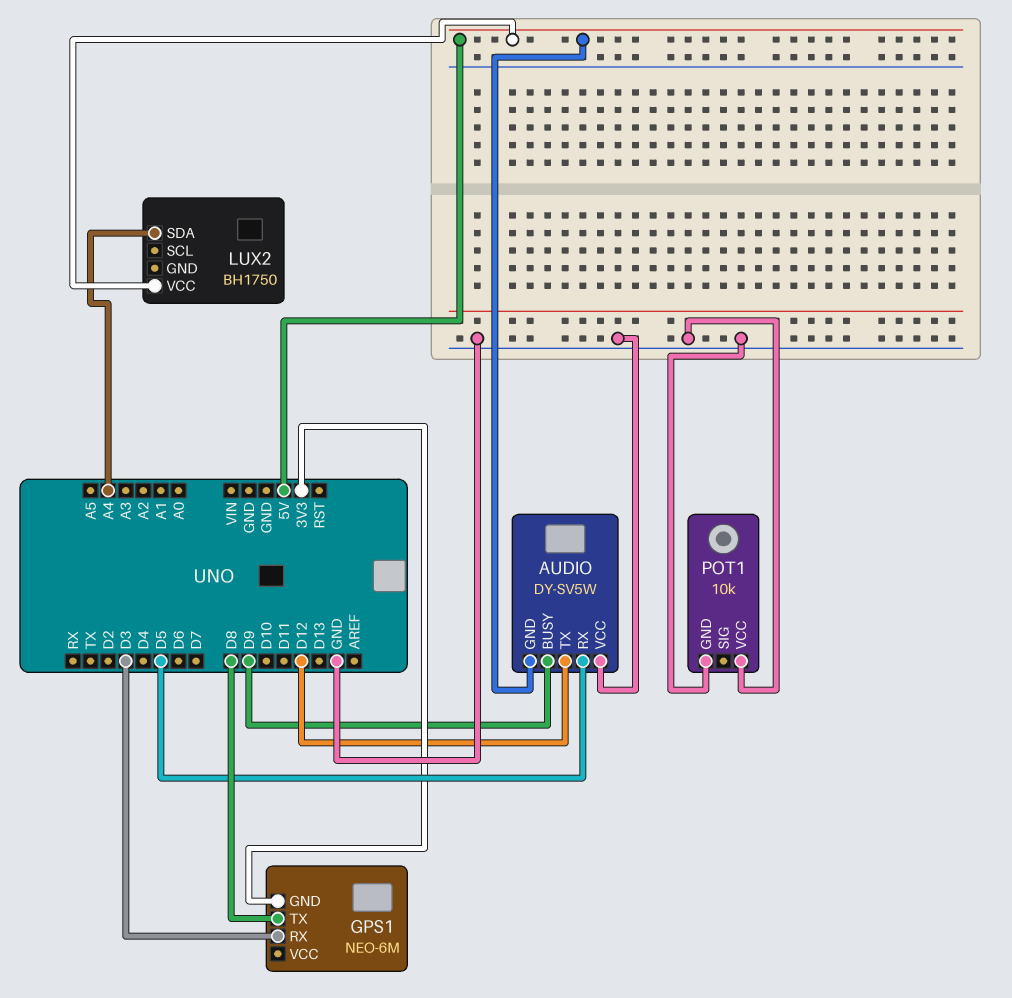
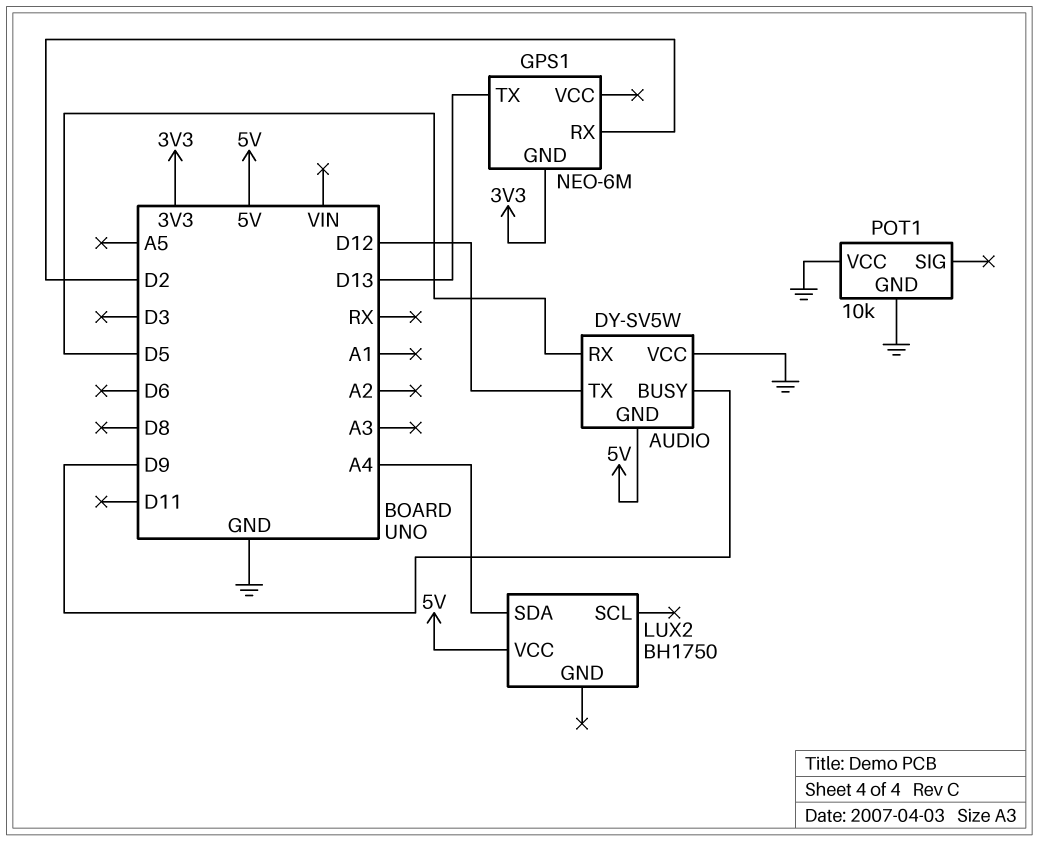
GPS1 pin RX: D3 -> D2
GPS1 pin TX: D8 -> D13

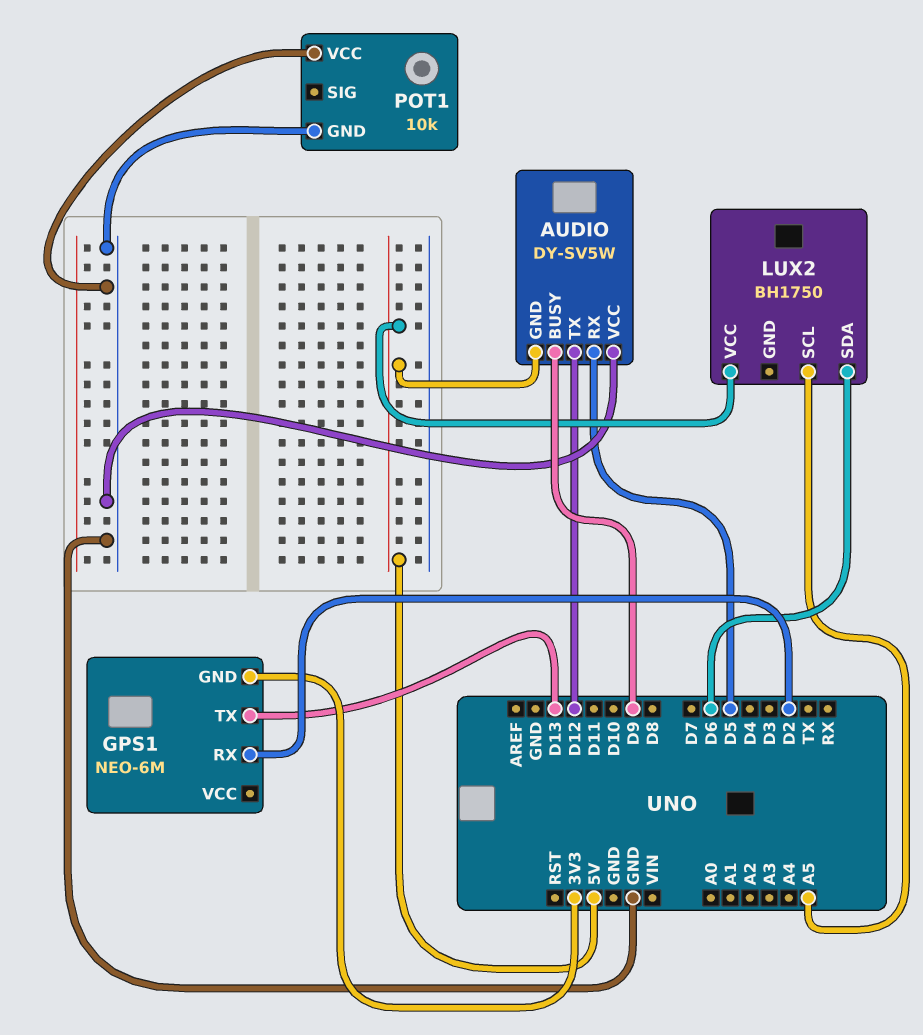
LUX2 pin SCL: none -> A5
LUX2 pin SDA: A4 -> D6

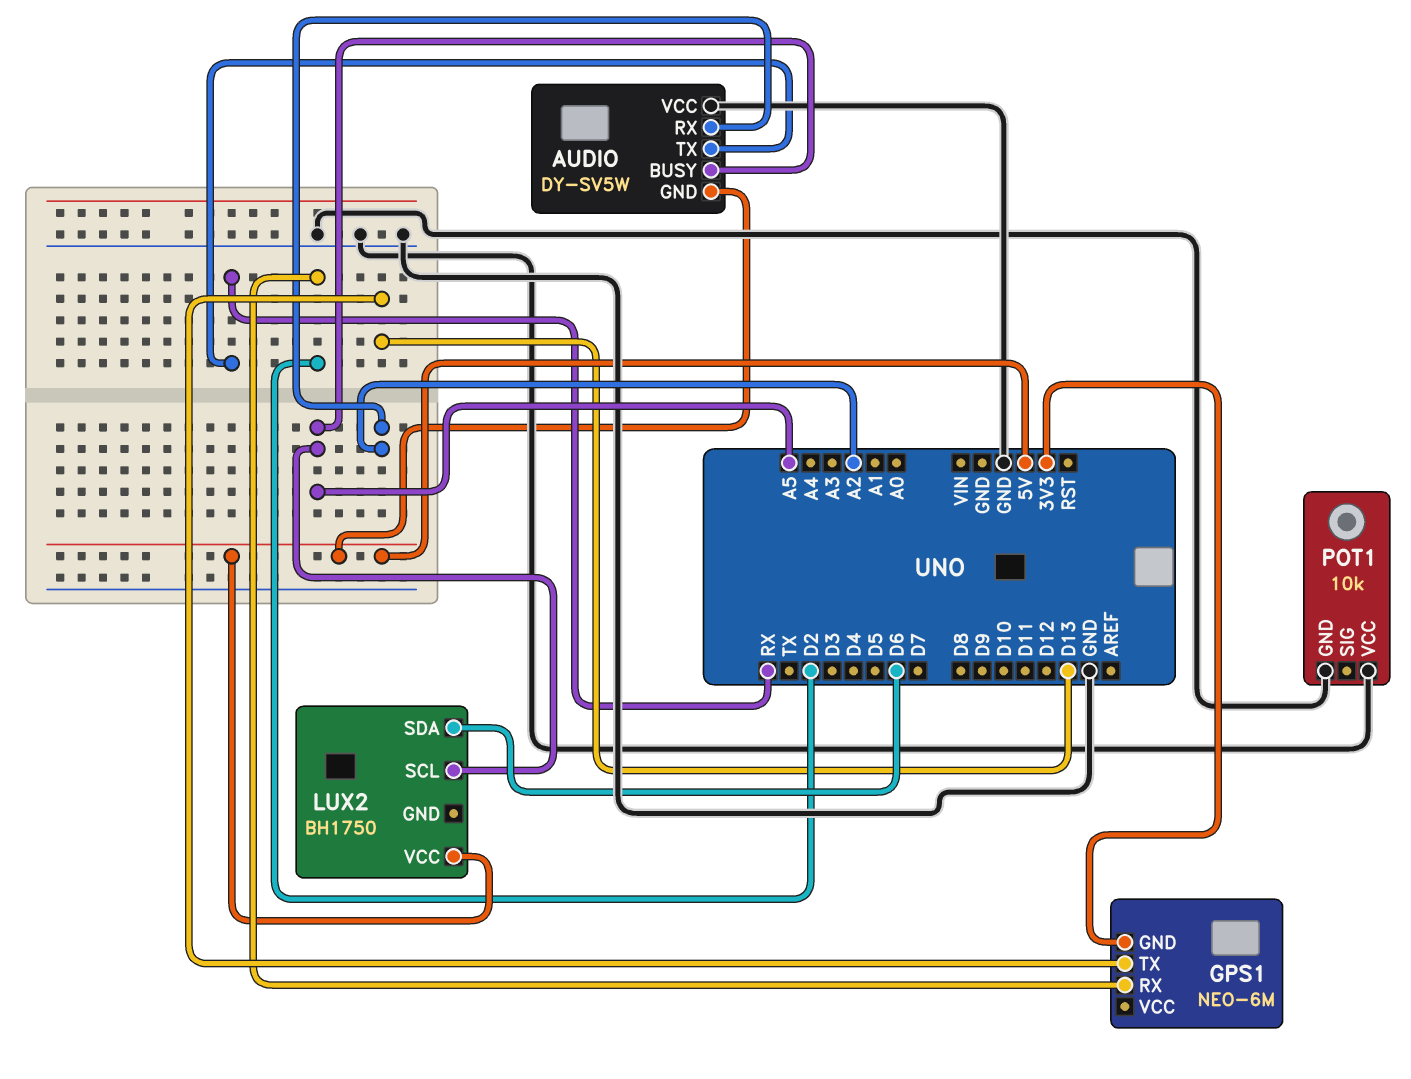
AUDIO pin BUSY: D9 -> A5
AUDIO pin RX: D5 -> A2
AUDIO pin TX: D12 -> RX

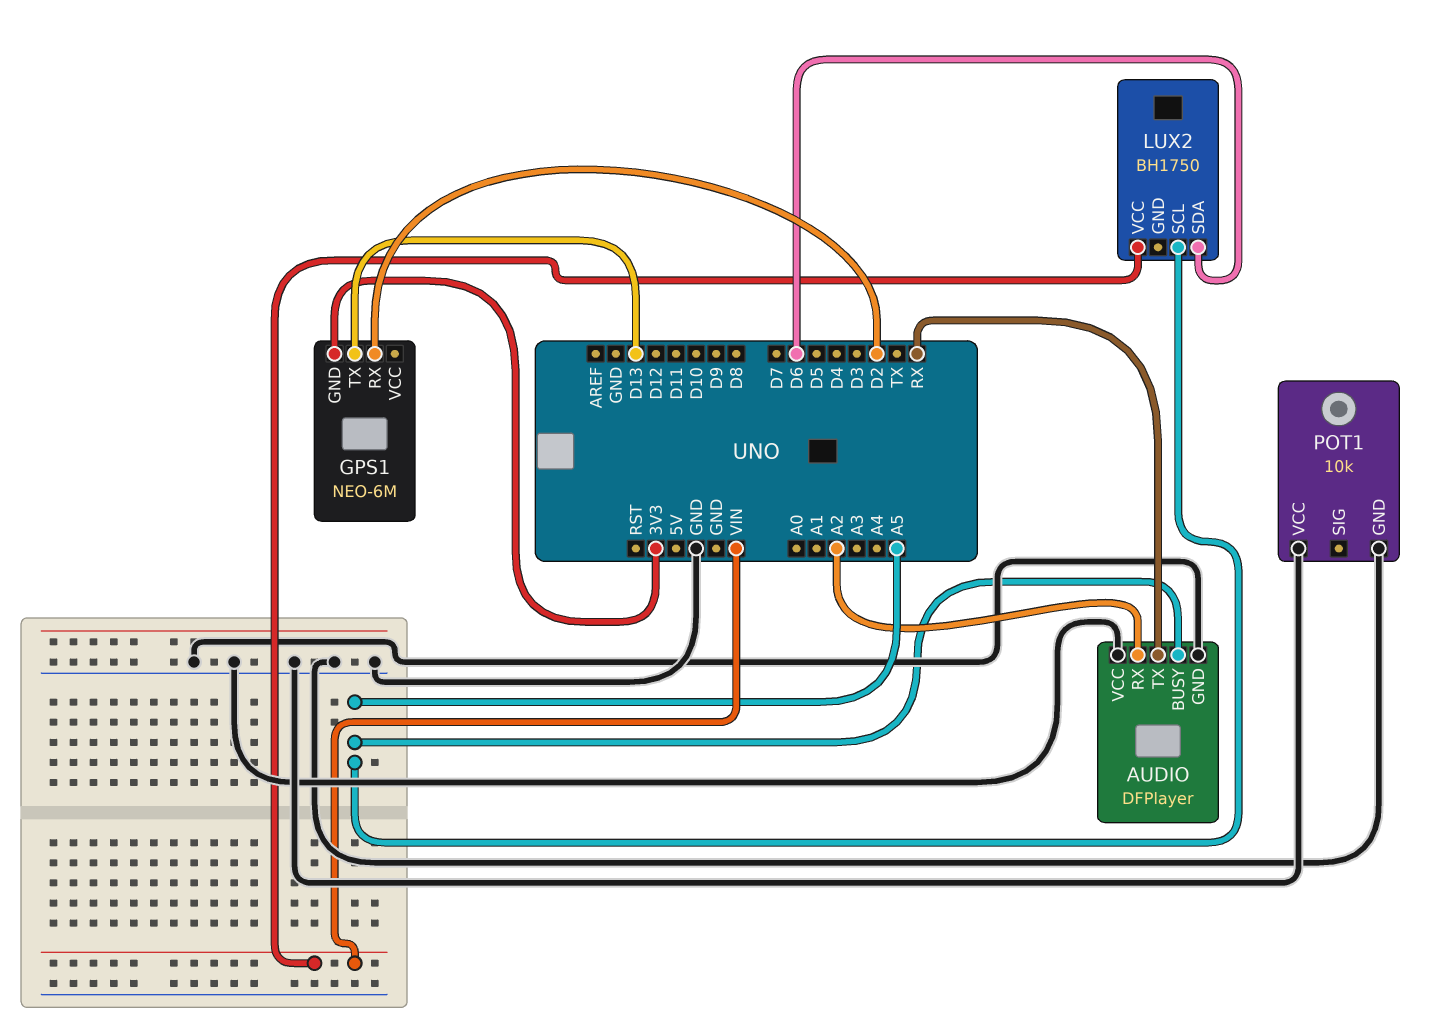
AUDIO: DY-SV5W -> DFPlayer
AUDIO pin GND: 5V -> GND
LUX2 pin VCC: 5V -> VIN

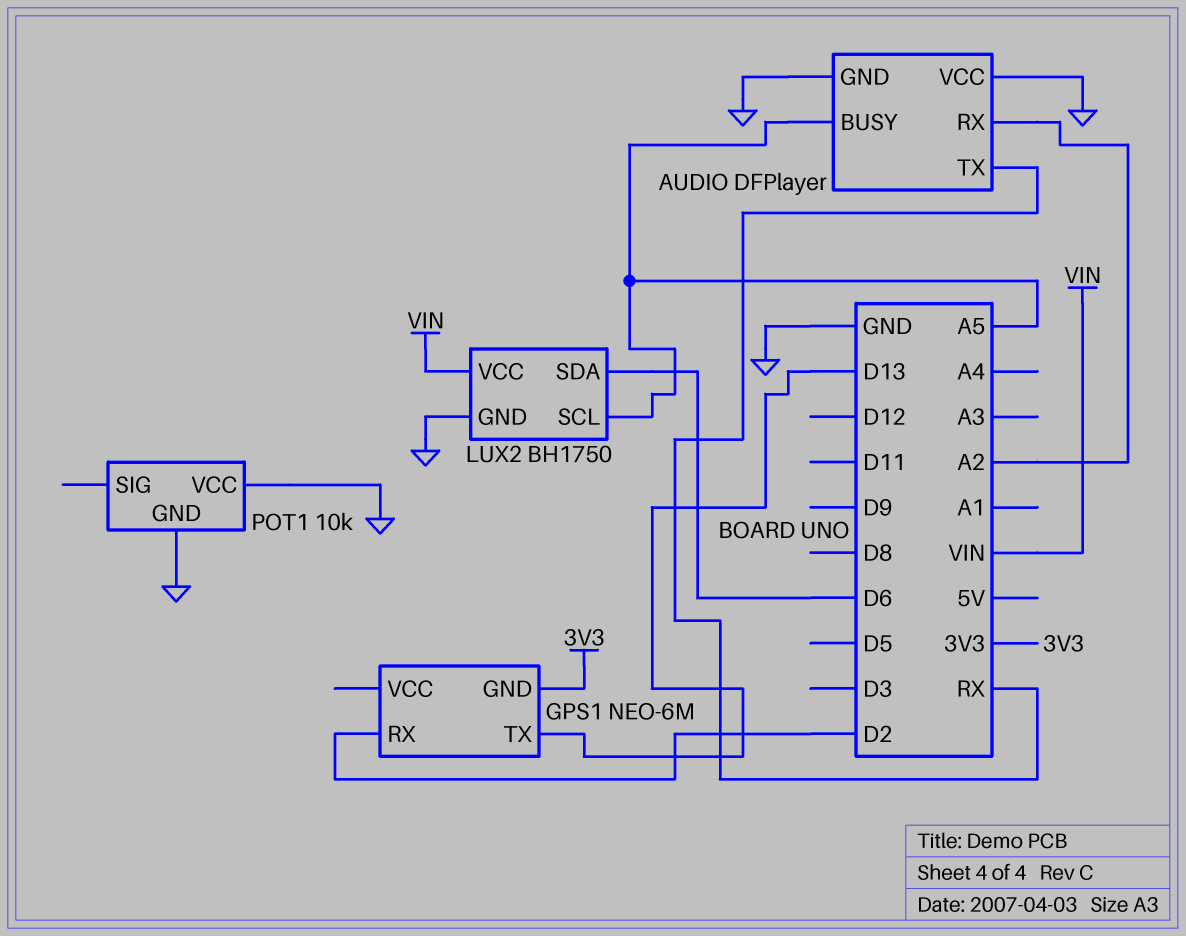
LUX2 pin GND: none -> GND

